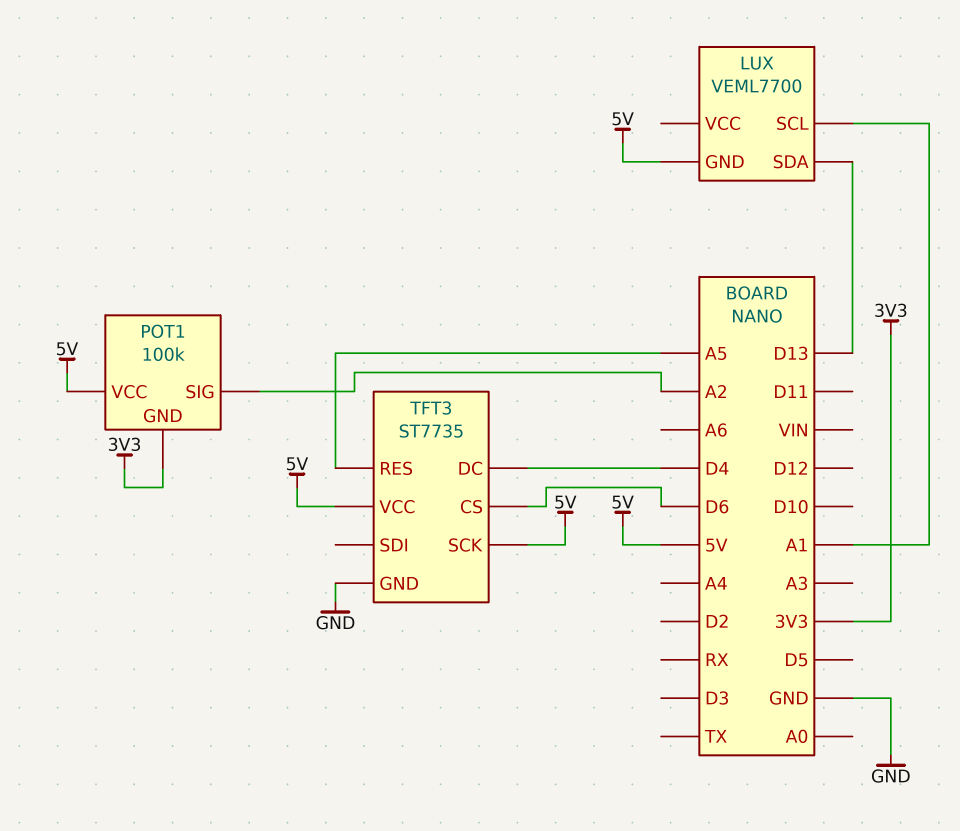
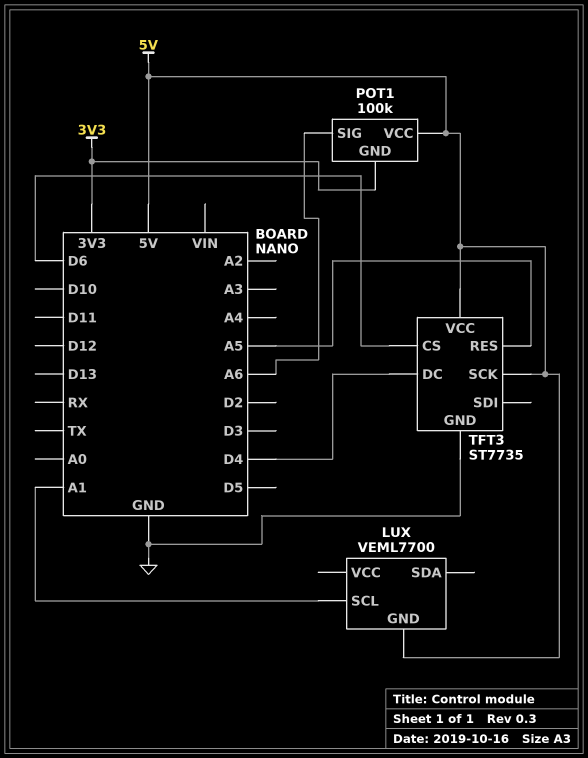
LUX pin SDA: D13 -> none
POT1 pin SIG: A2 -> A6

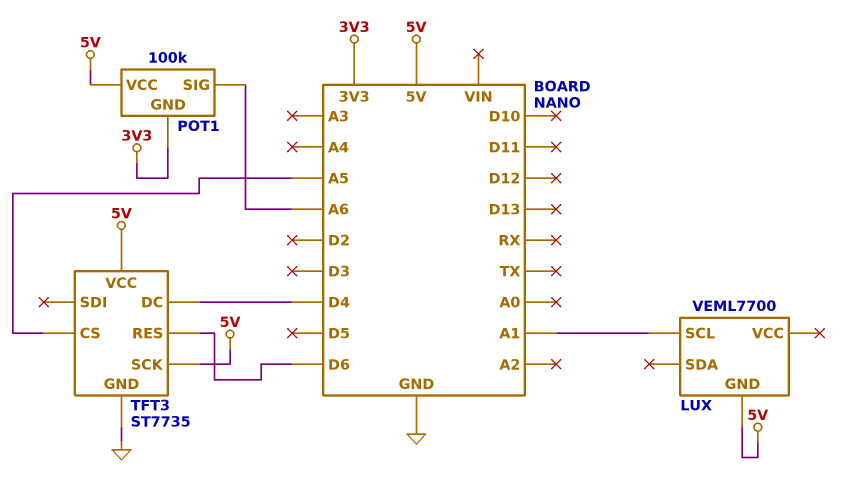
TFT3 pin CS: D6 -> A5
TFT3 pin RES: A5 -> D6

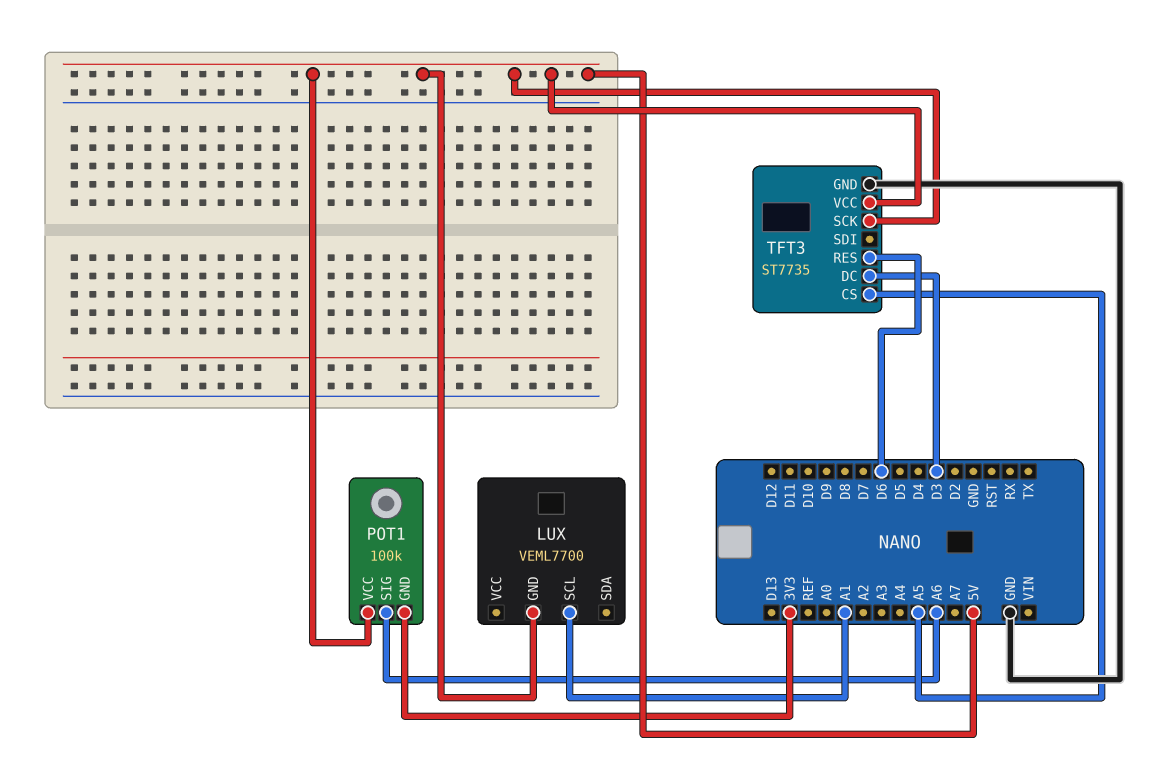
TFT3 pin DC: D4 -> D3

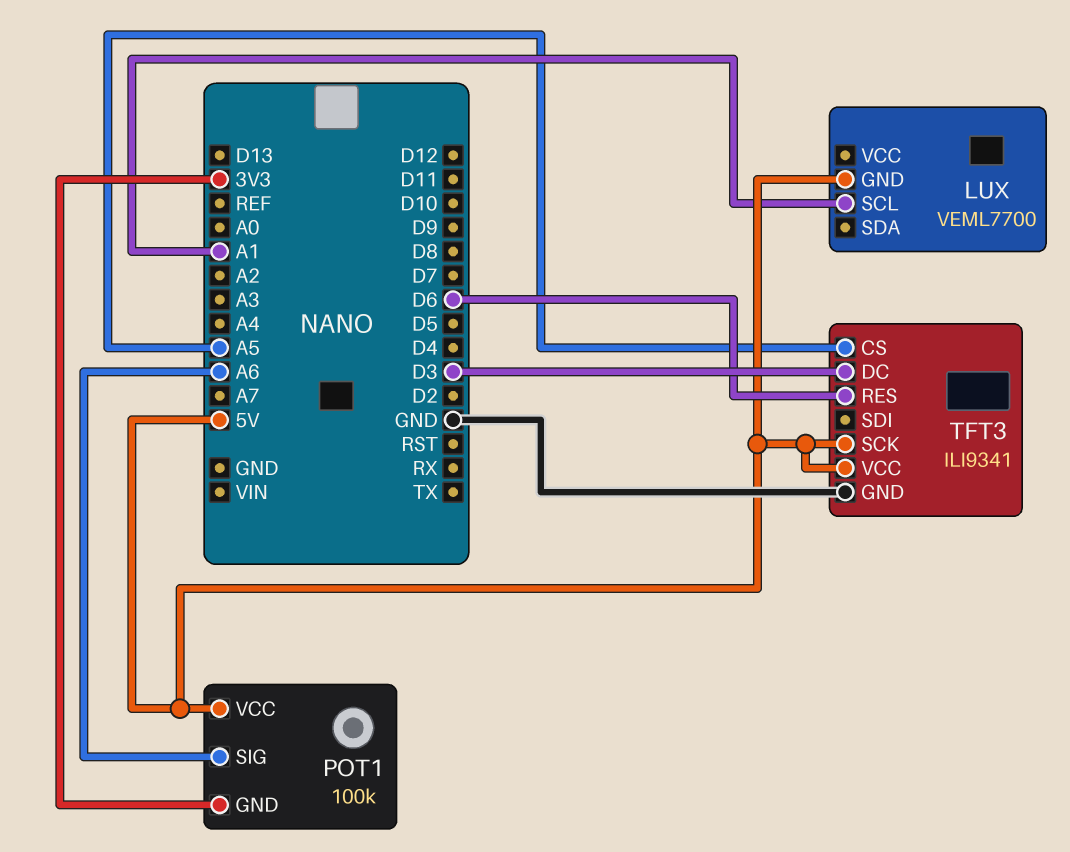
TFT3: ST7735 -> ILI9341

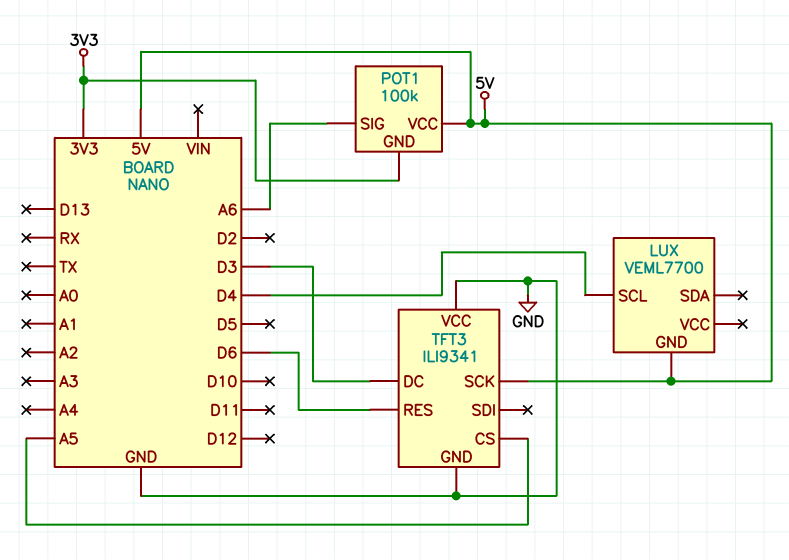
LUX pin SCL: A1 -> D4
TFT3 pin VCC: 5V -> GND

